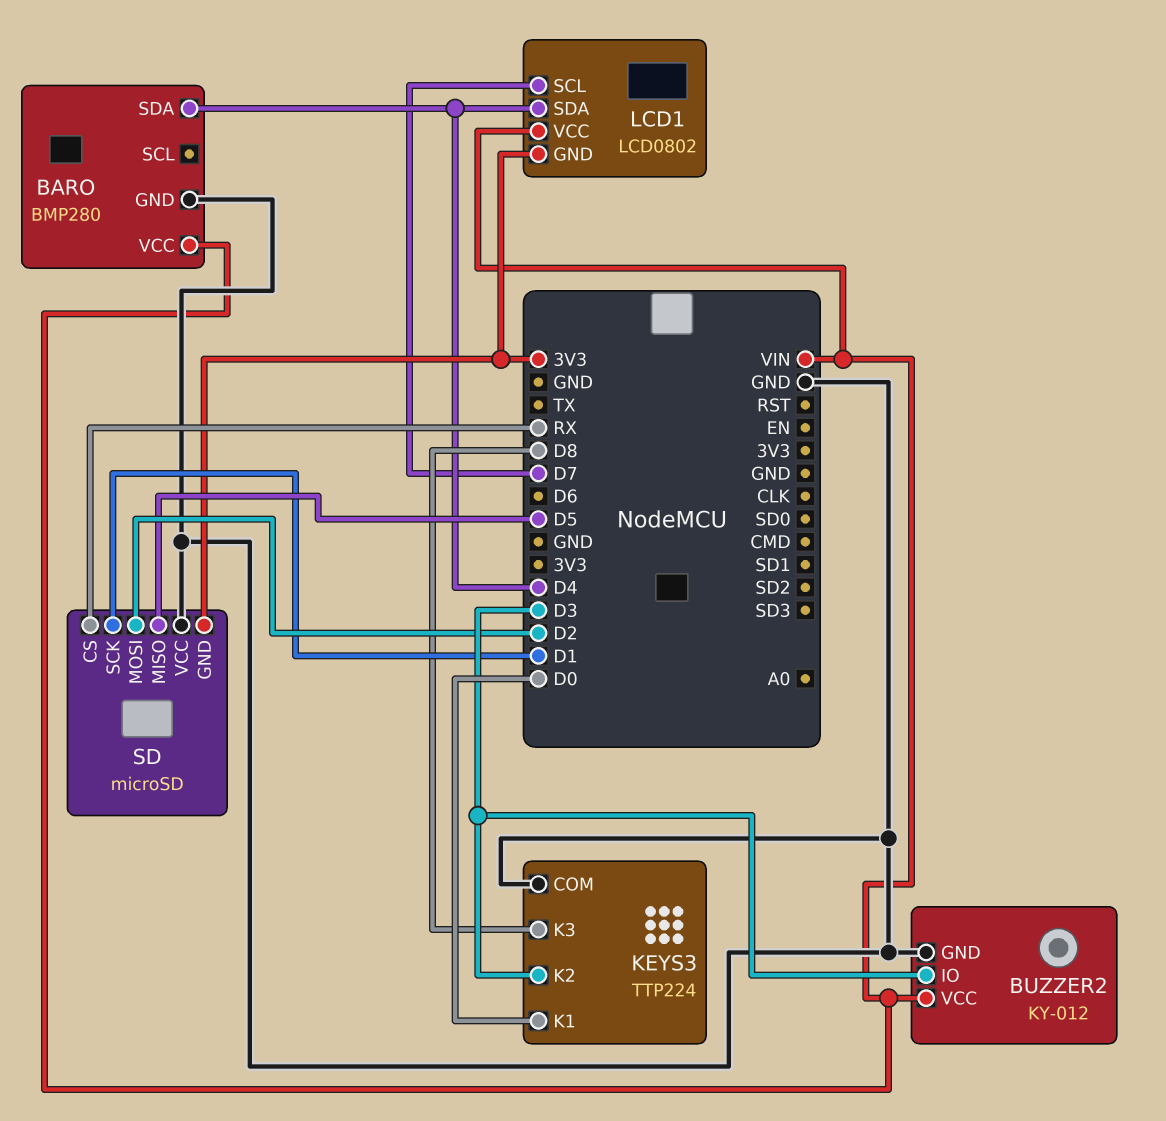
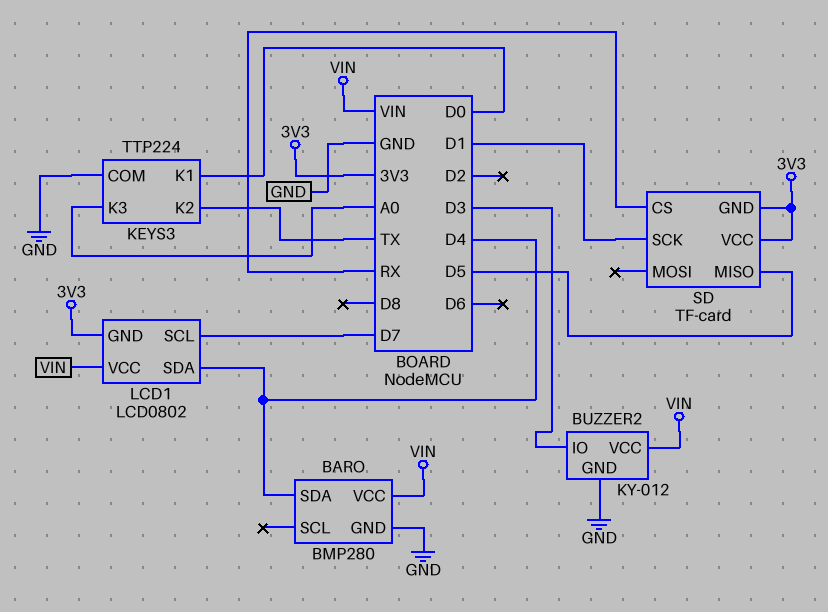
KEYS3 pin K2: D3 -> TX
KEYS3 pin K3: D8 -> A0
SD: microSD -> TF-card
SD pin MOSI: D2 -> none
SD pin VCC: GND -> 3V3

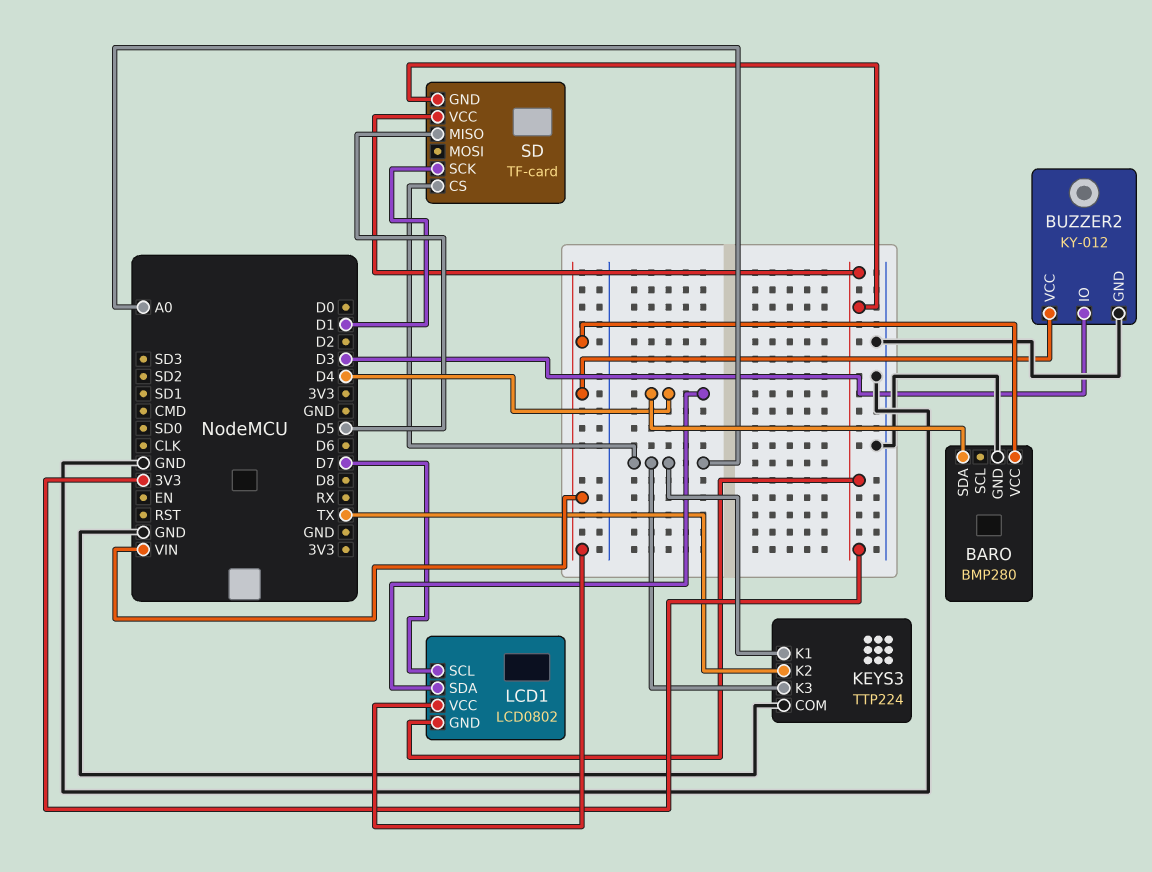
KEYS3 pin K1: D0 -> A0
SD pin CS: RX -> A0

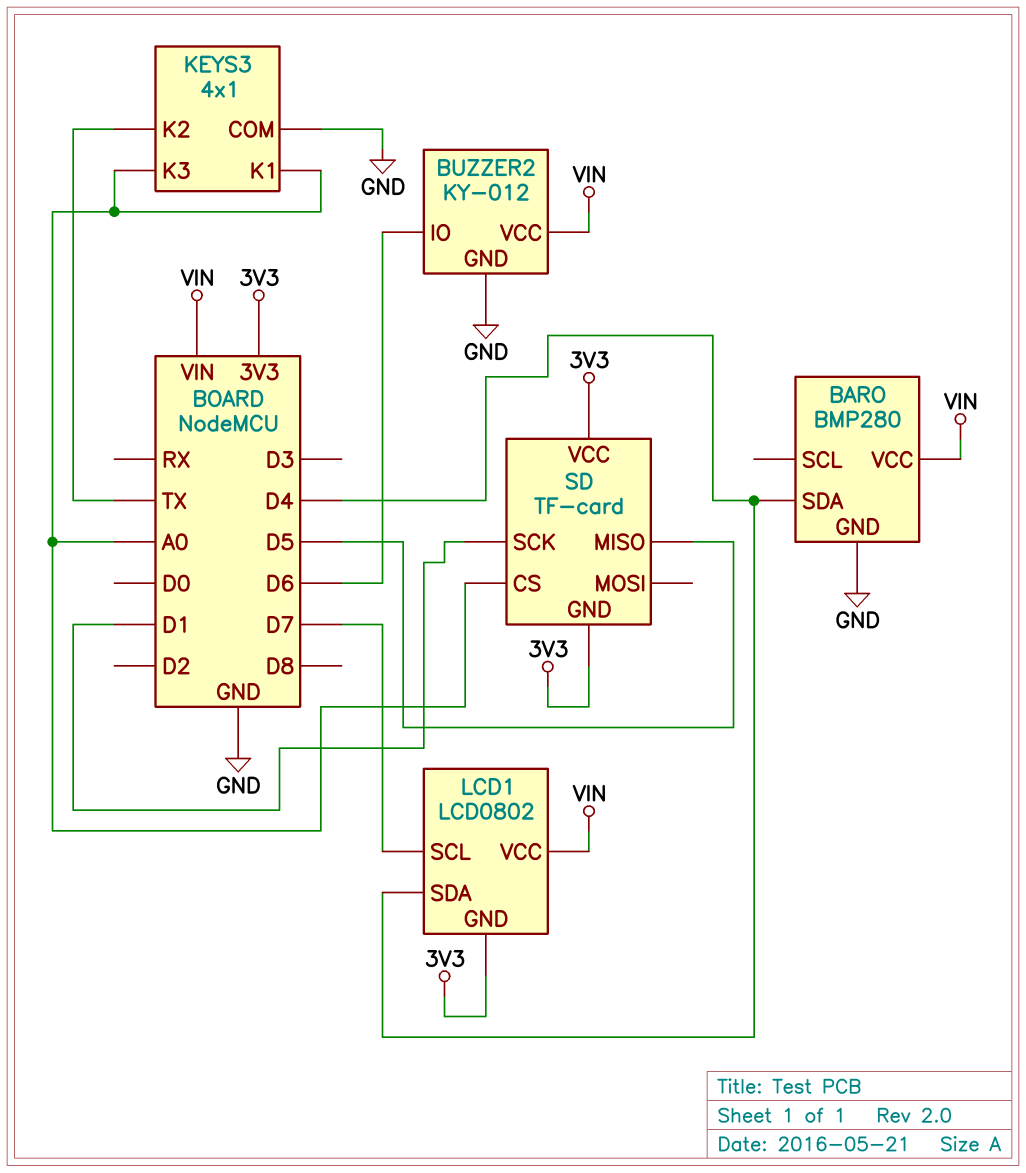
BUZZER2 pin IO: D3 -> D6
KEYS3: TTP224 -> 4x1

